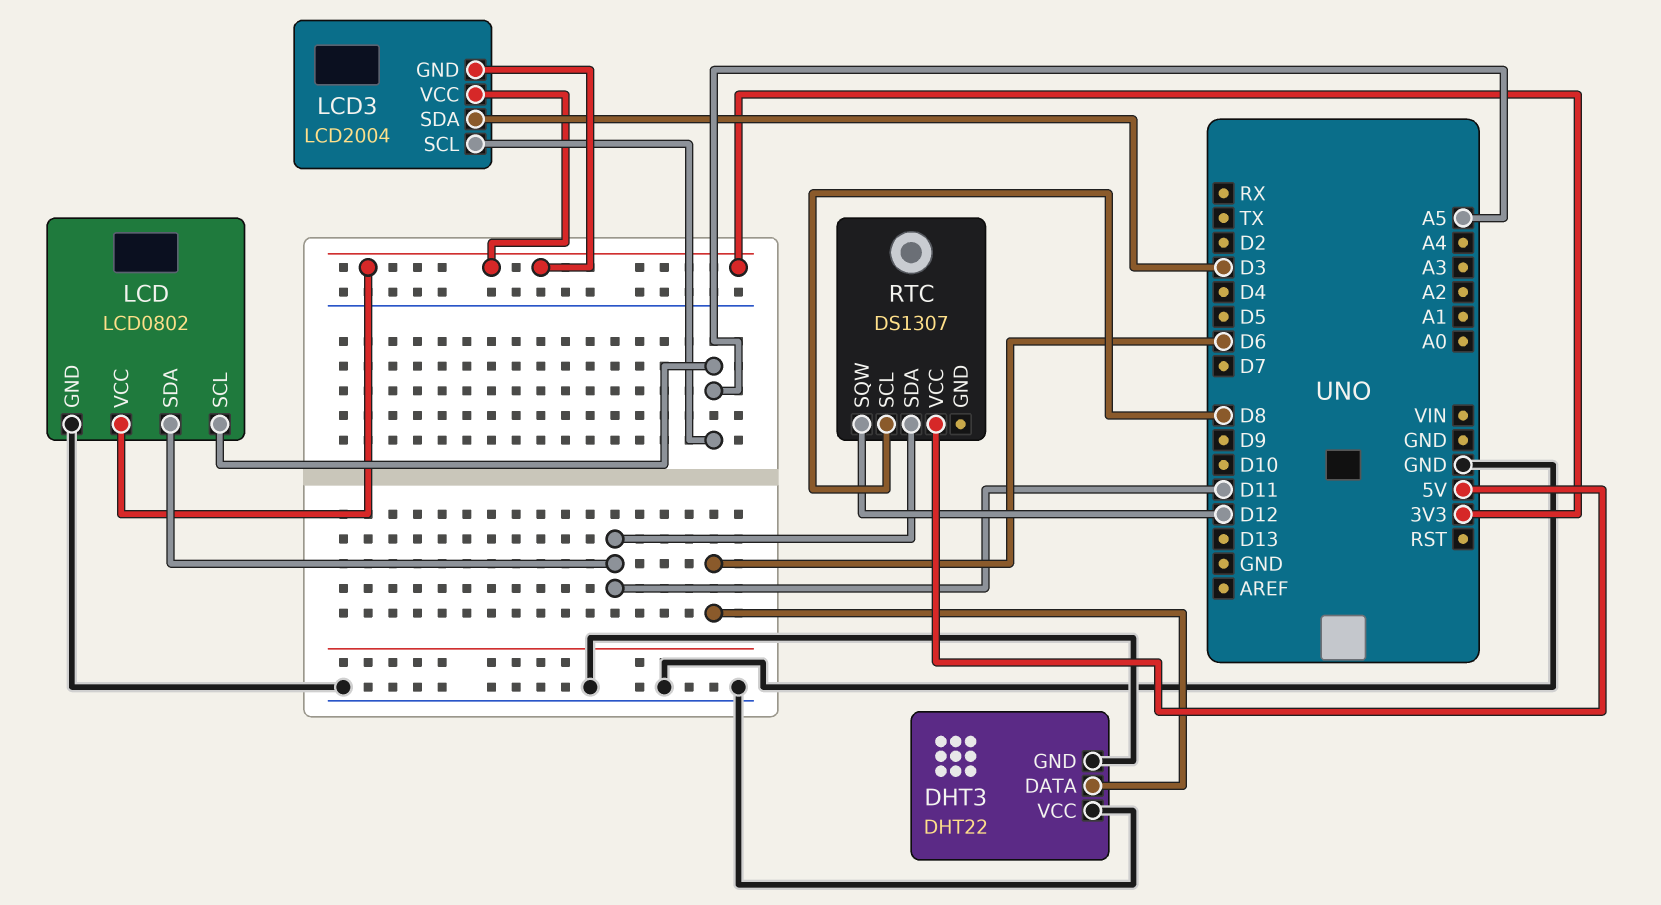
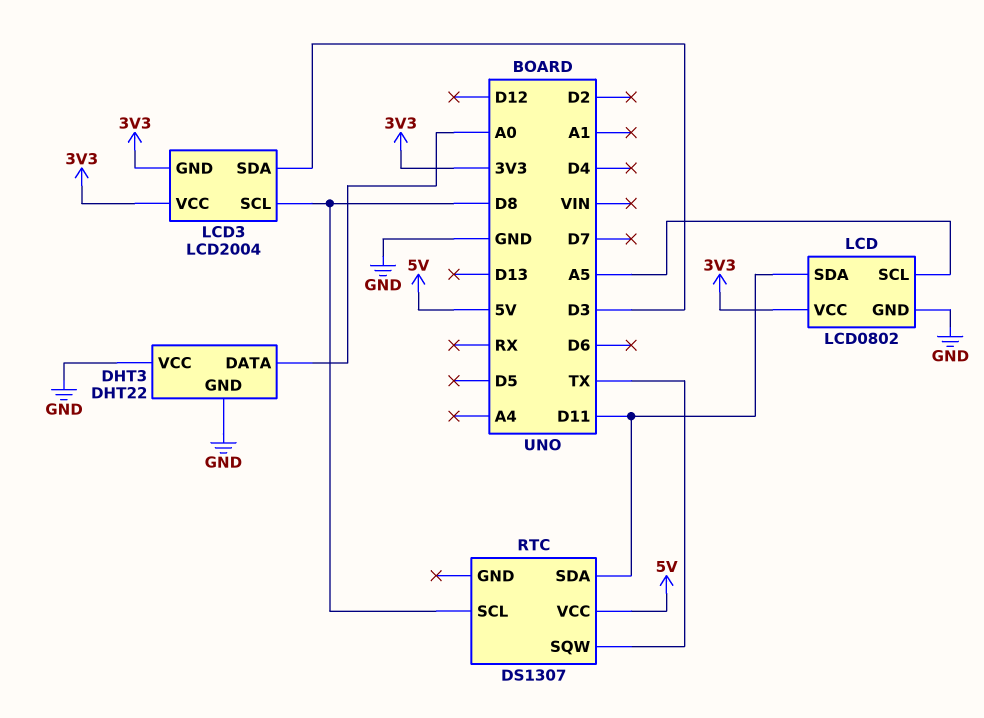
DHT3 pin DATA: D6 -> A0
LCD3 pin SCL: A5 -> D8
RTC pin SQW: D12 -> TX

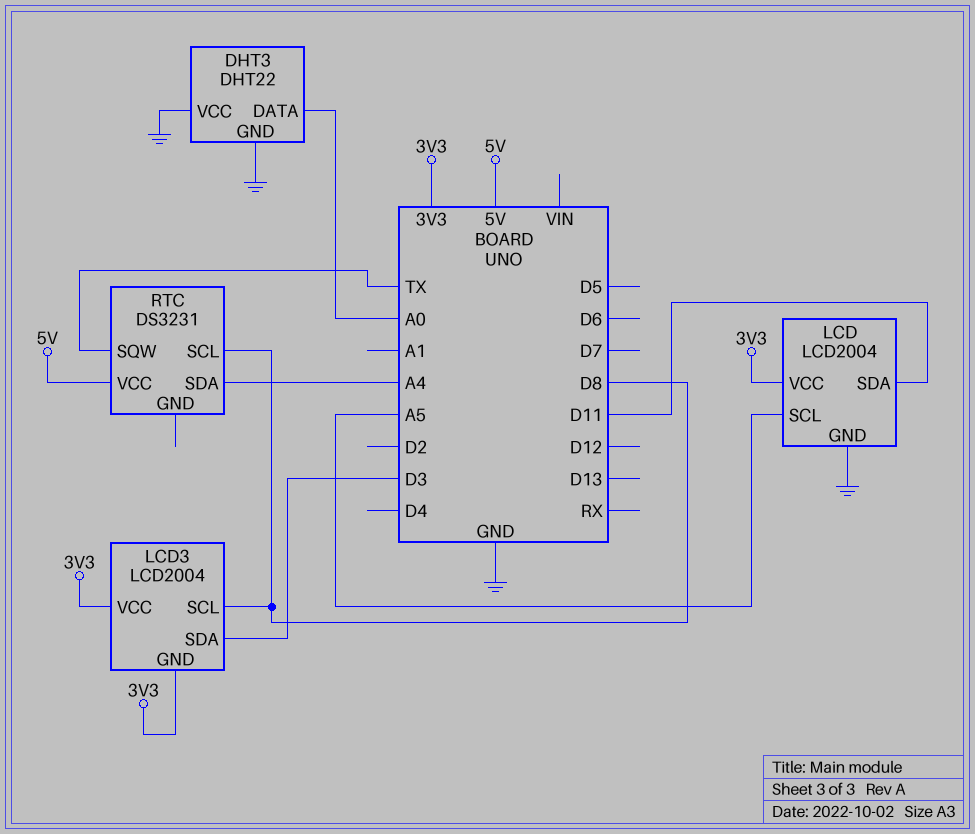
LCD: LCD0802 -> LCD2004
RTC: DS1307 -> DS3231
RTC pin SDA: D11 -> A4

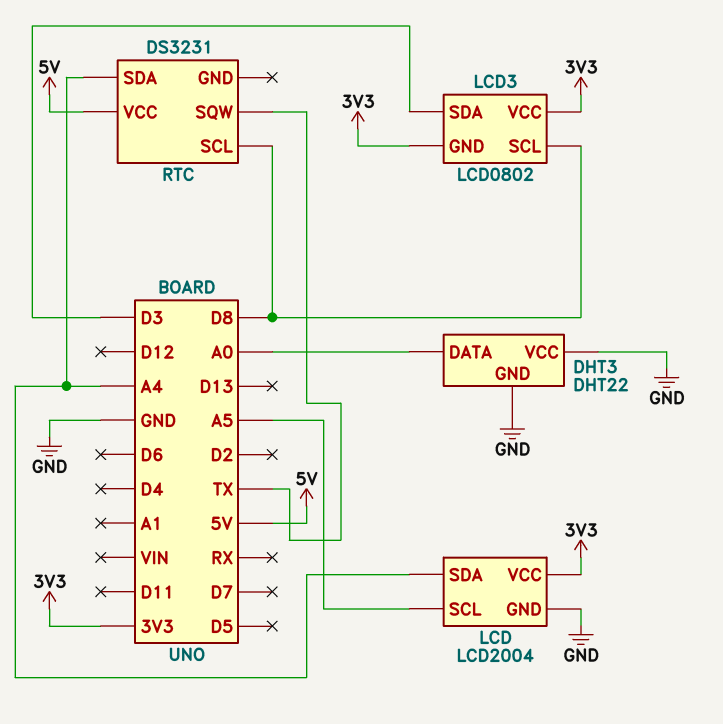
LCD pin SDA: D11 -> A4
LCD3: LCD2004 -> LCD0802

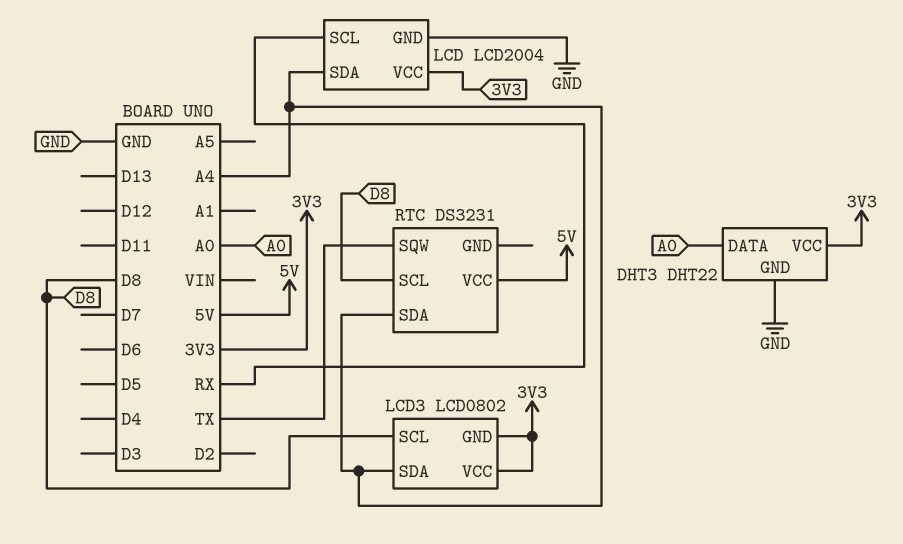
DHT3 pin VCC: GND -> 3V3
LCD pin SCL: A5 -> RX
LCD3 pin SDA: D3 -> A4

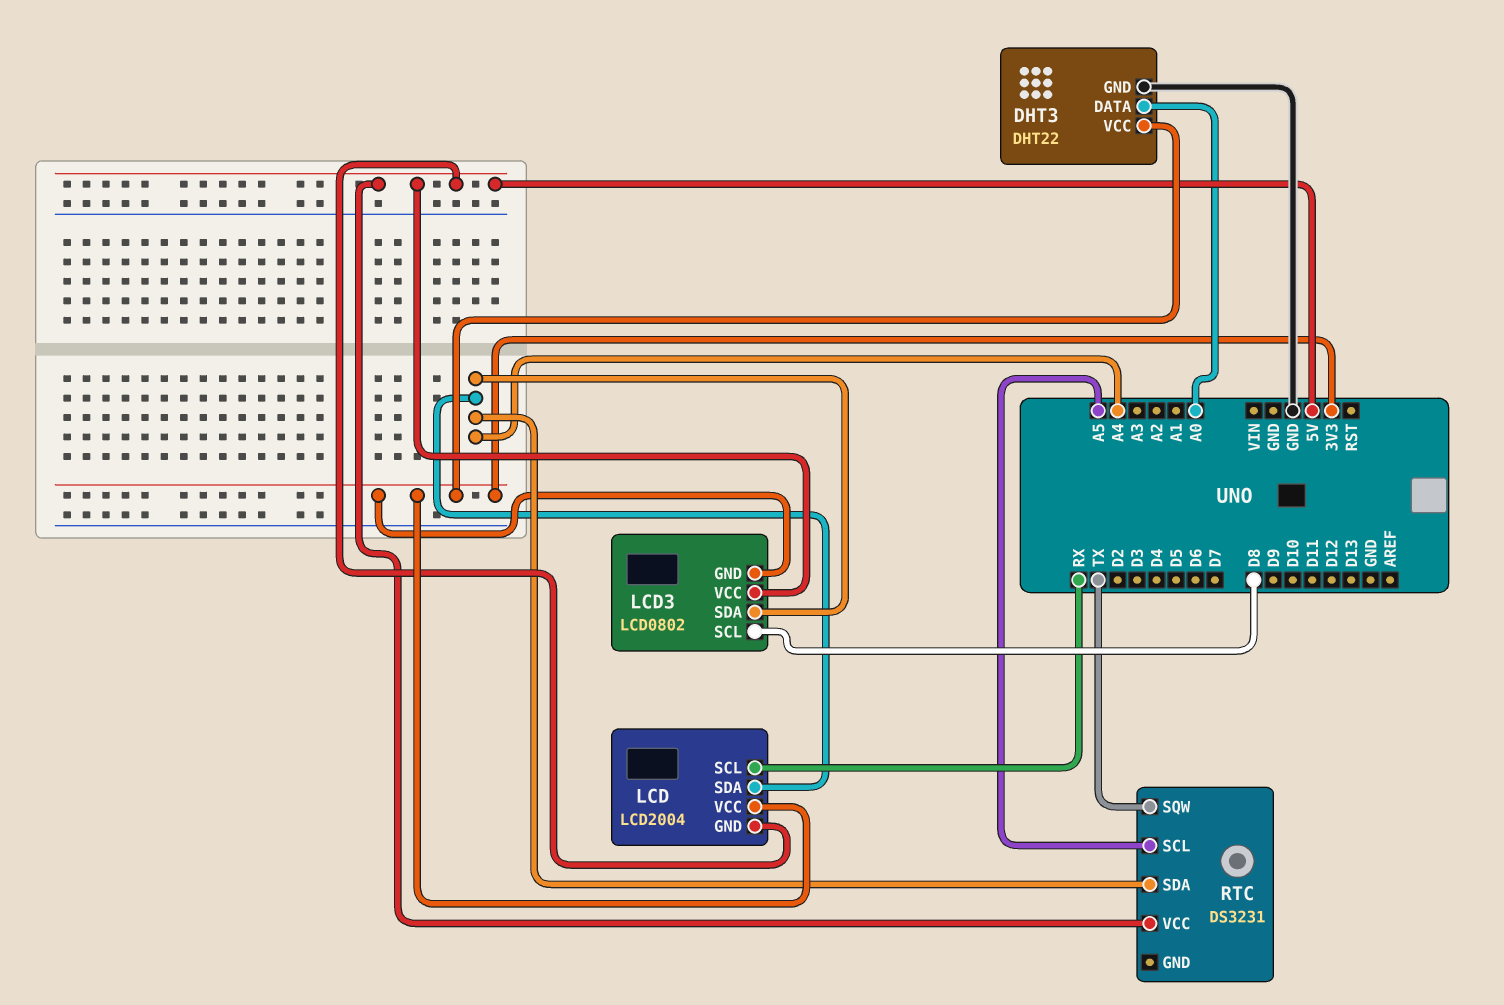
LCD pin GND: GND -> 5V
LCD3 pin VCC: 3V3 -> 5V
RTC pin SCL: D8 -> A5

